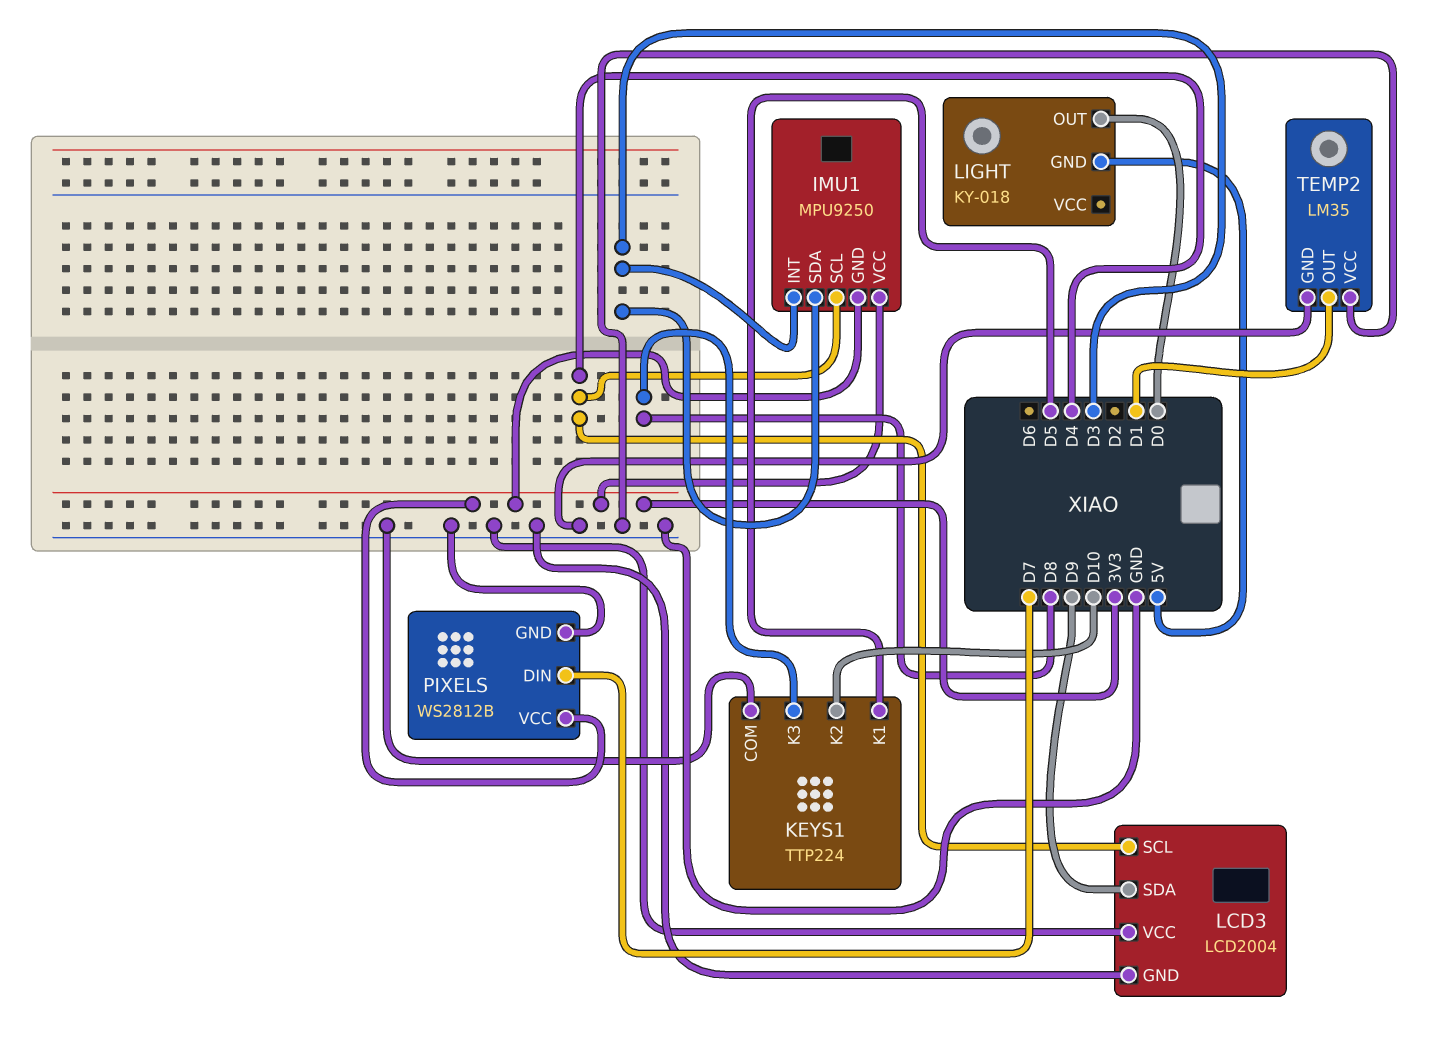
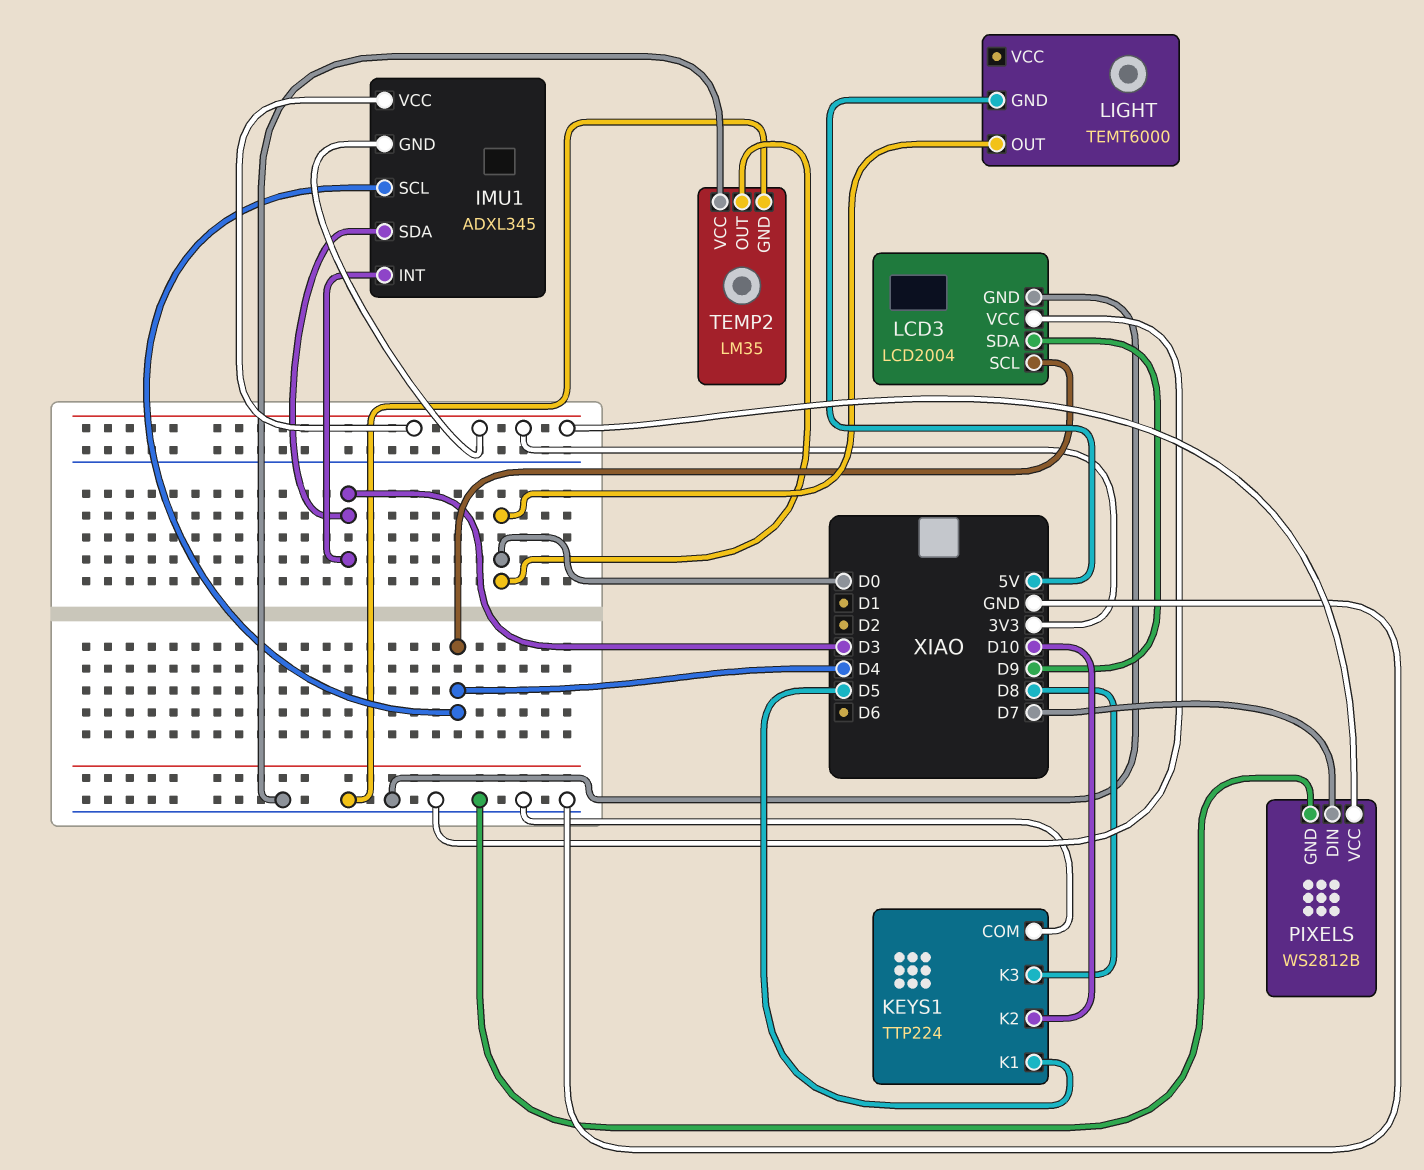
IMU1: MPU9250 -> ADXL345
LIGHT: KY-018 -> TEMT6000
TEMP2 pin OUT: D1 -> D0

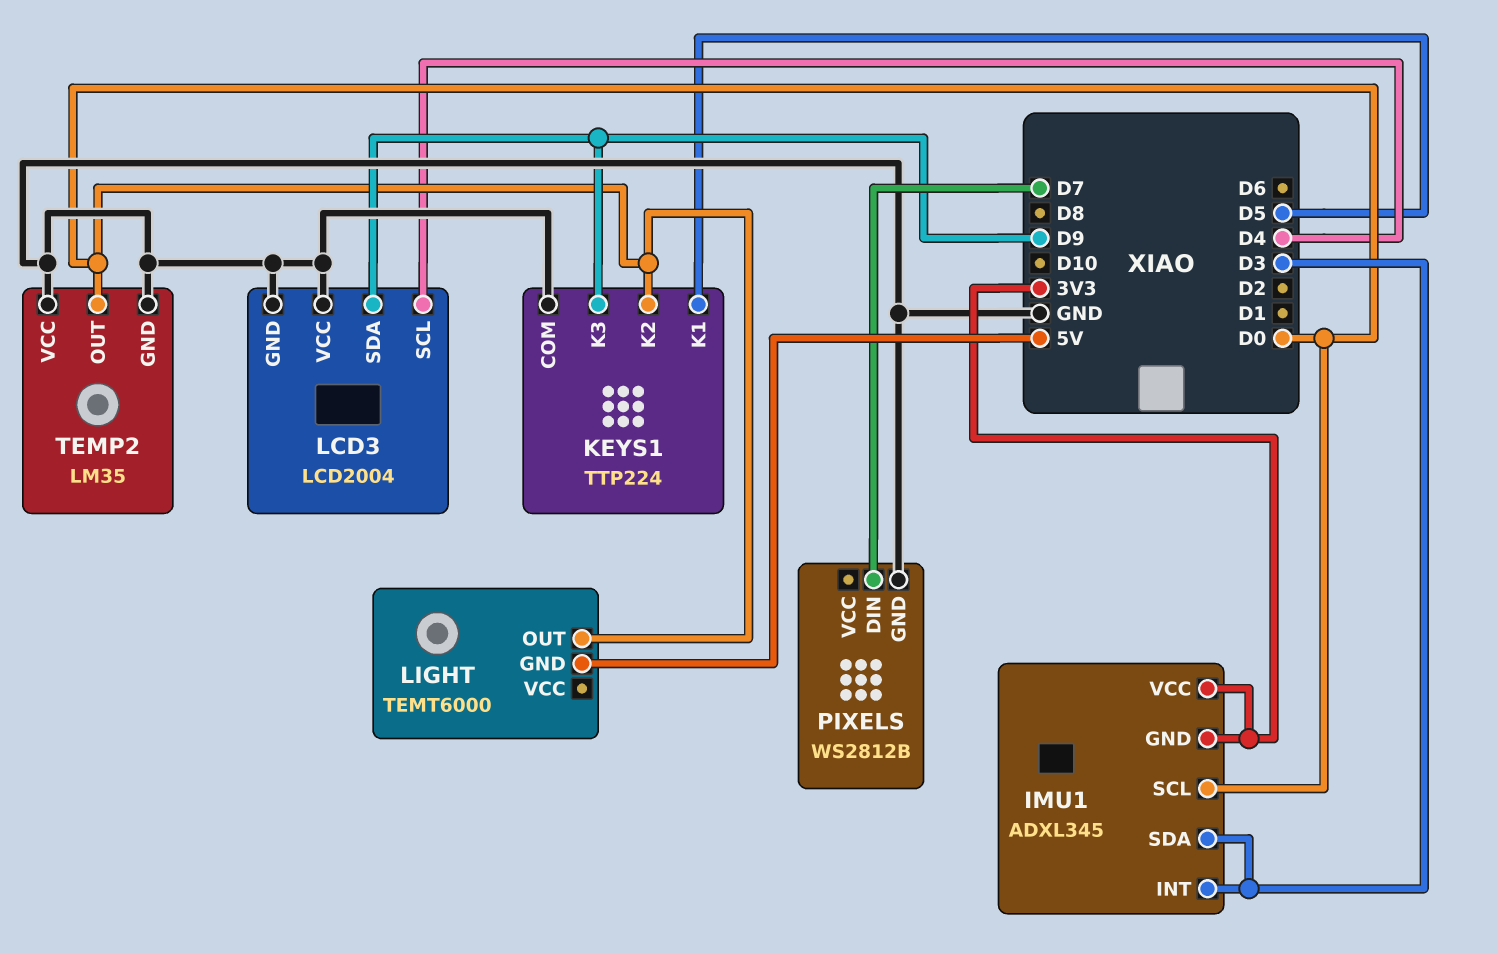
IMU1 pin SCL: D4 -> D0
KEYS1 pin K2: D10 -> D0
KEYS1 pin K3: D8 -> D9
PIXELS pin VCC: 3V3 -> none

